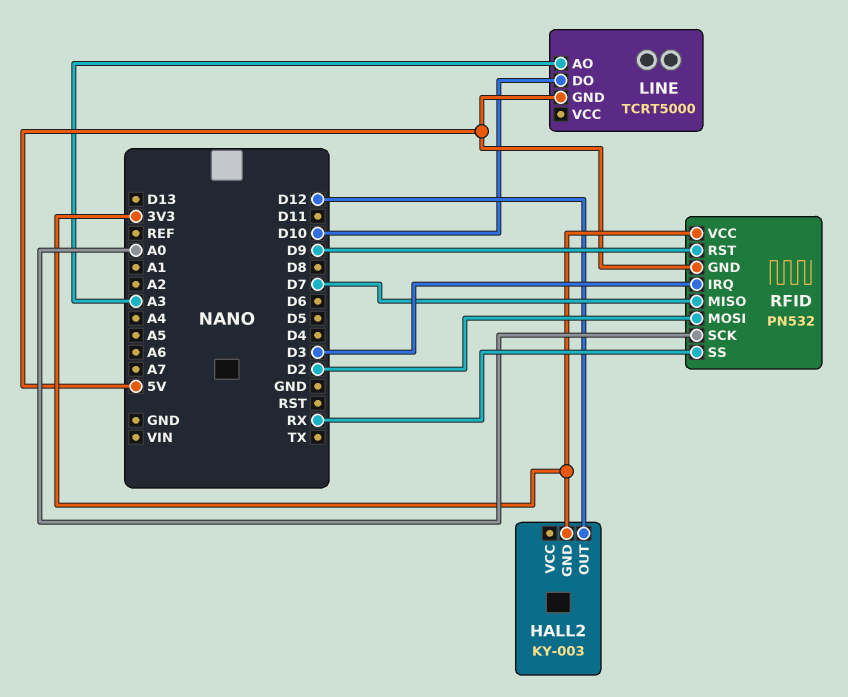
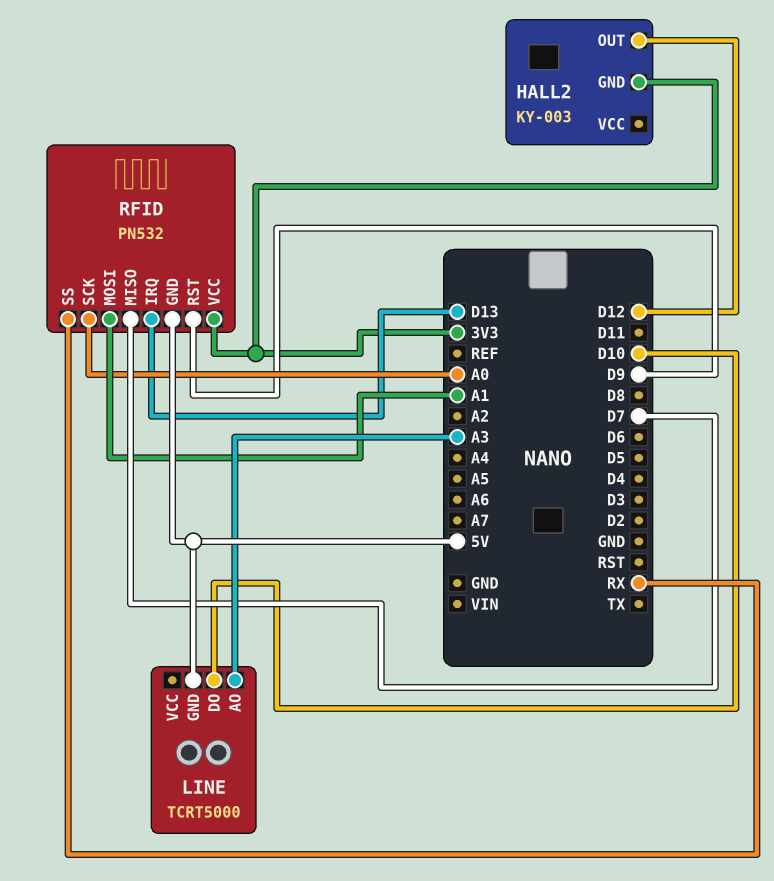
RFID pin IRQ: D3 -> D13
RFID pin MOSI: D2 -> A1

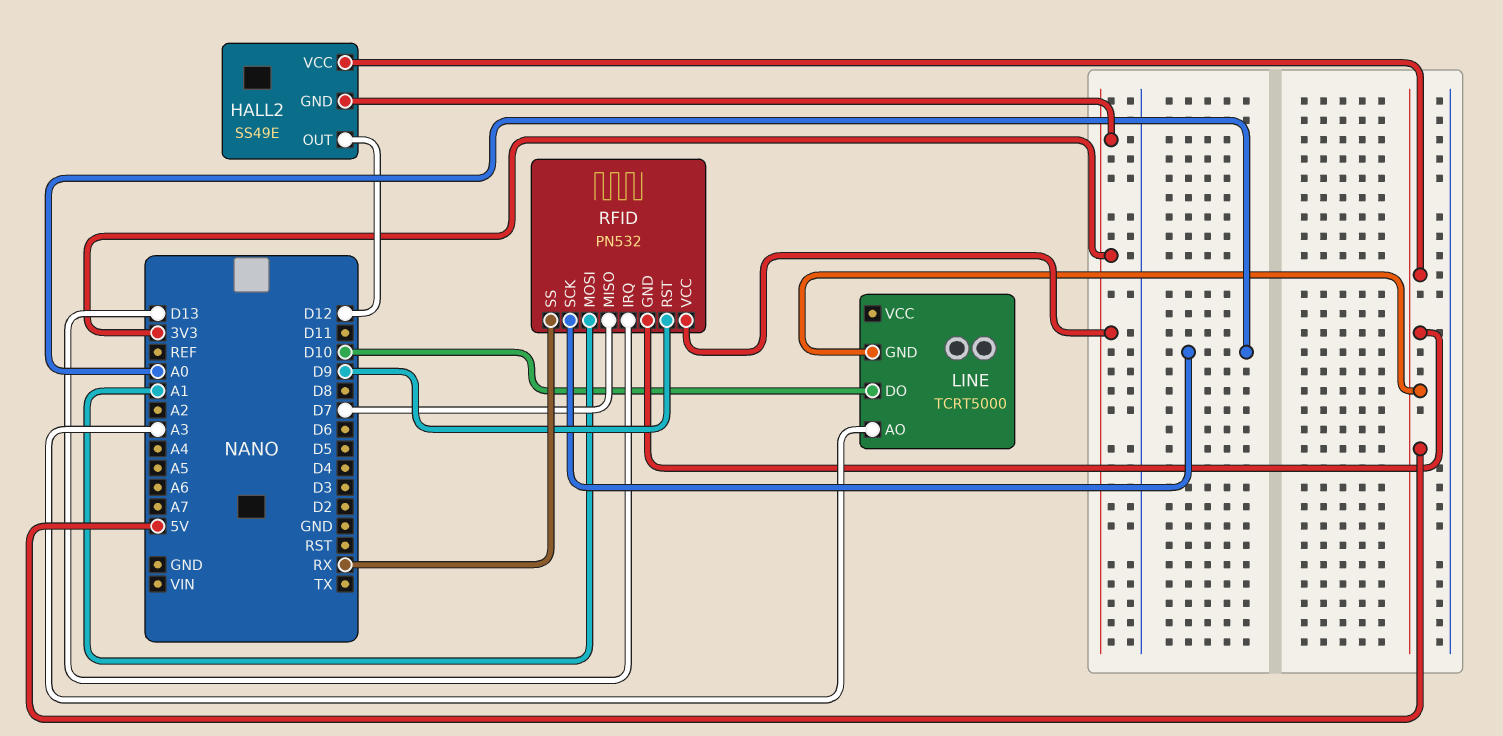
HALL2: KY-003 -> SS49E
HALL2 pin VCC: none -> 5V

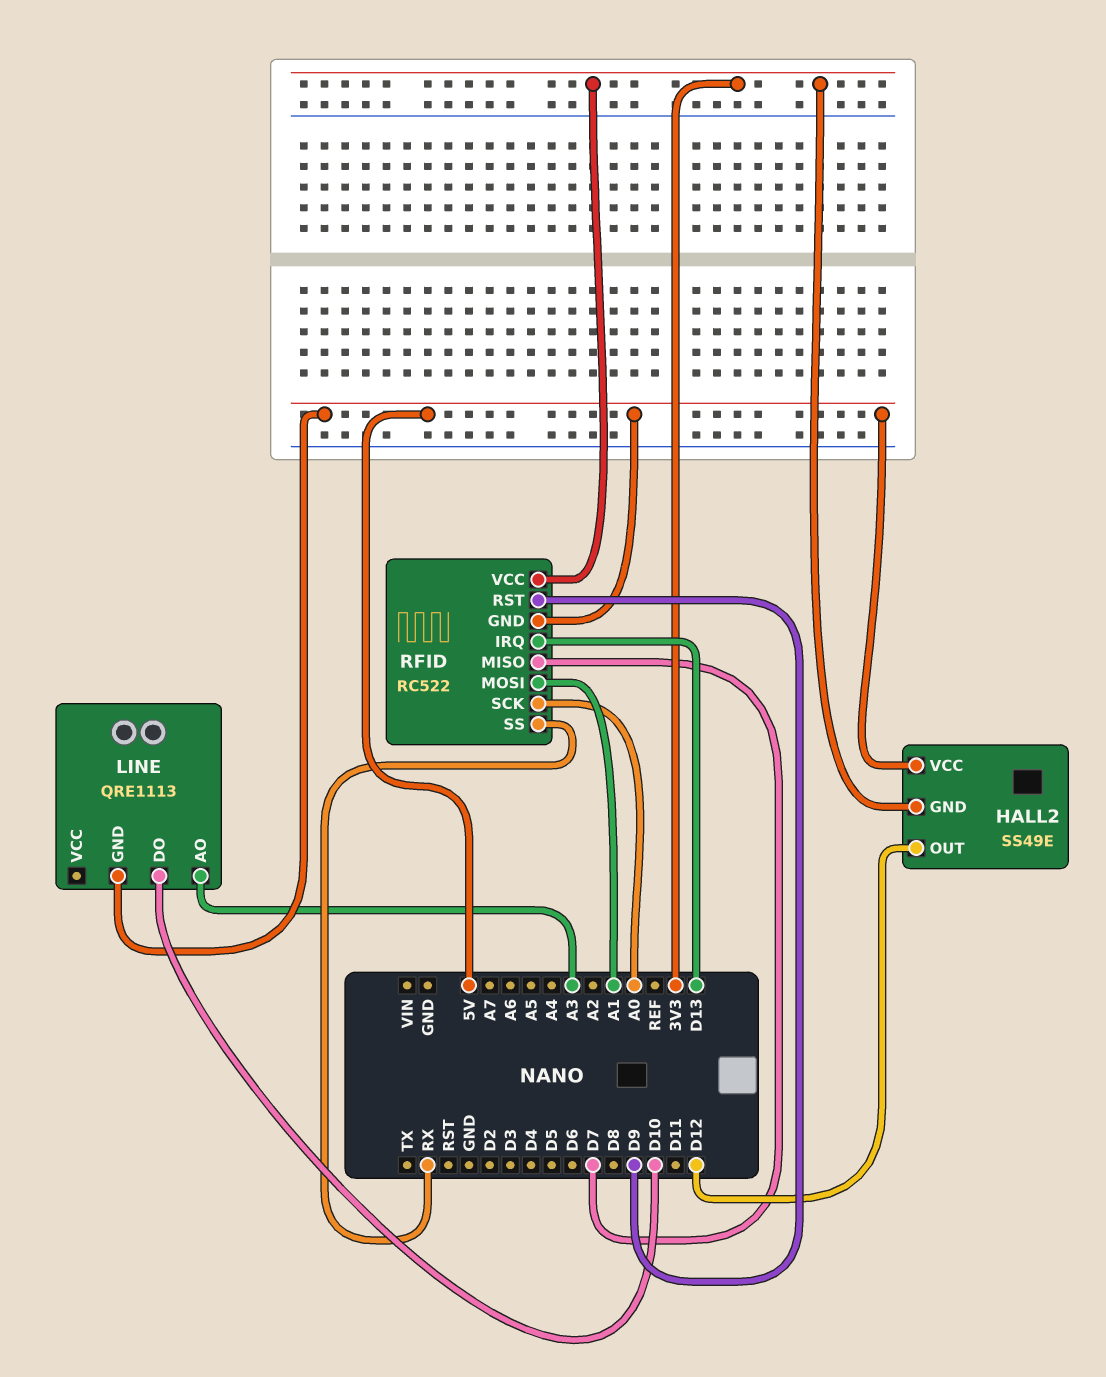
LINE: TCRT5000 -> QRE1113
RFID: PN532 -> RC522

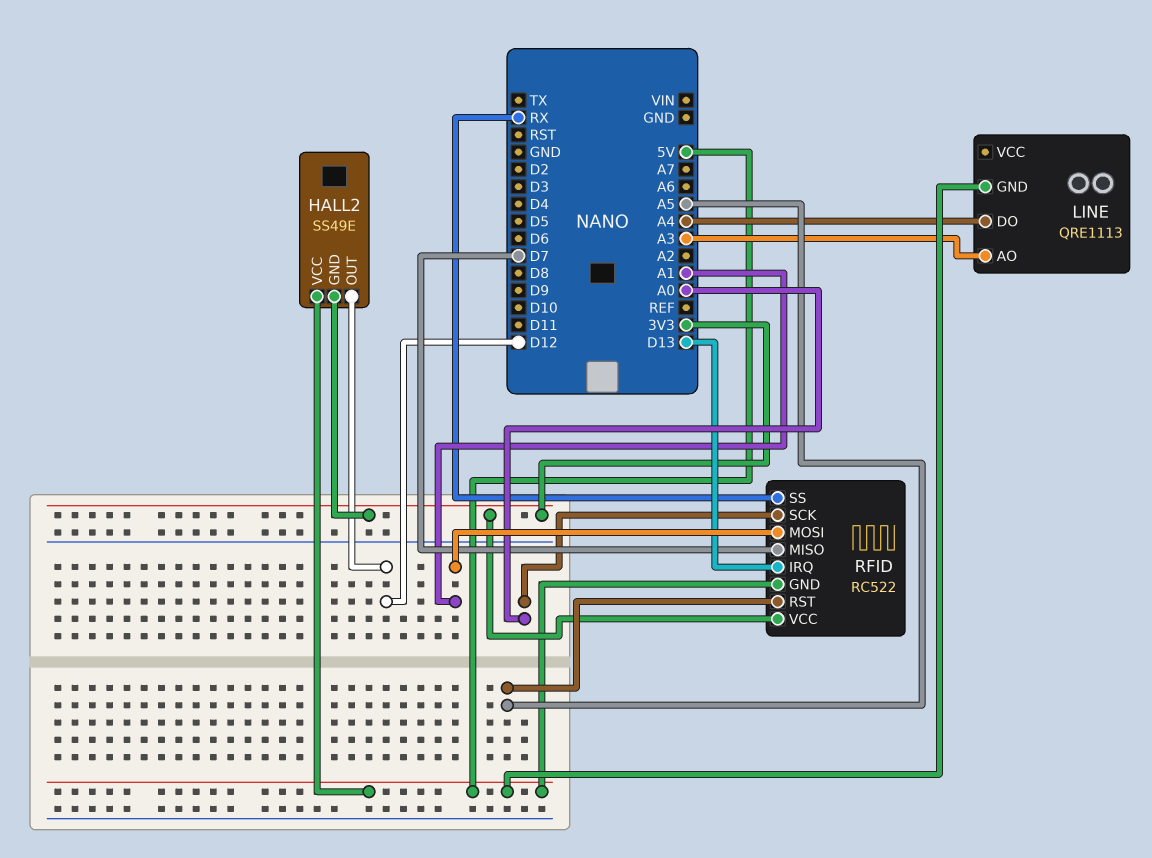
LINE pin DO: D10 -> A4
RFID pin RST: D9 -> A5

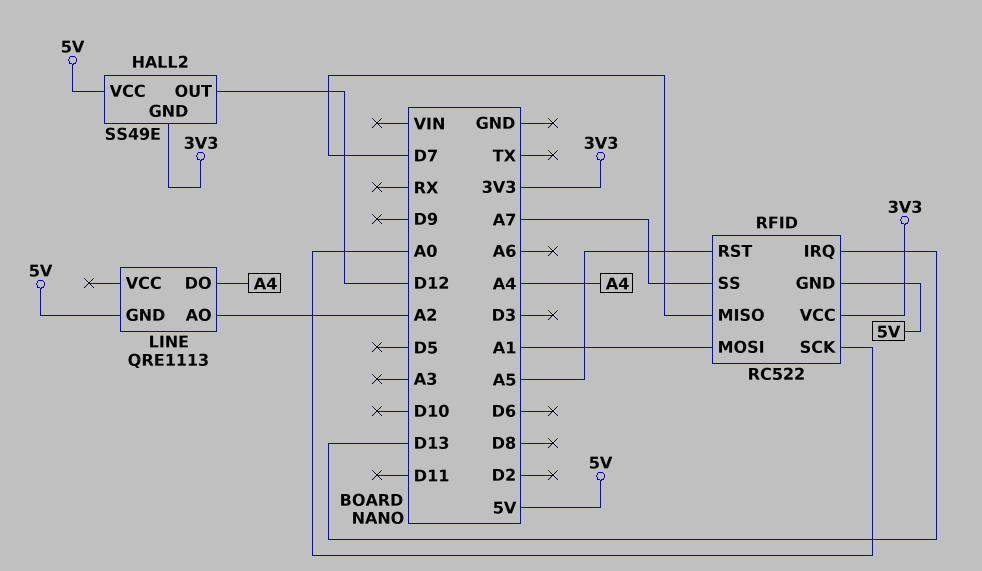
LINE pin AO: A3 -> A2
RFID pin SS: RX -> A7

